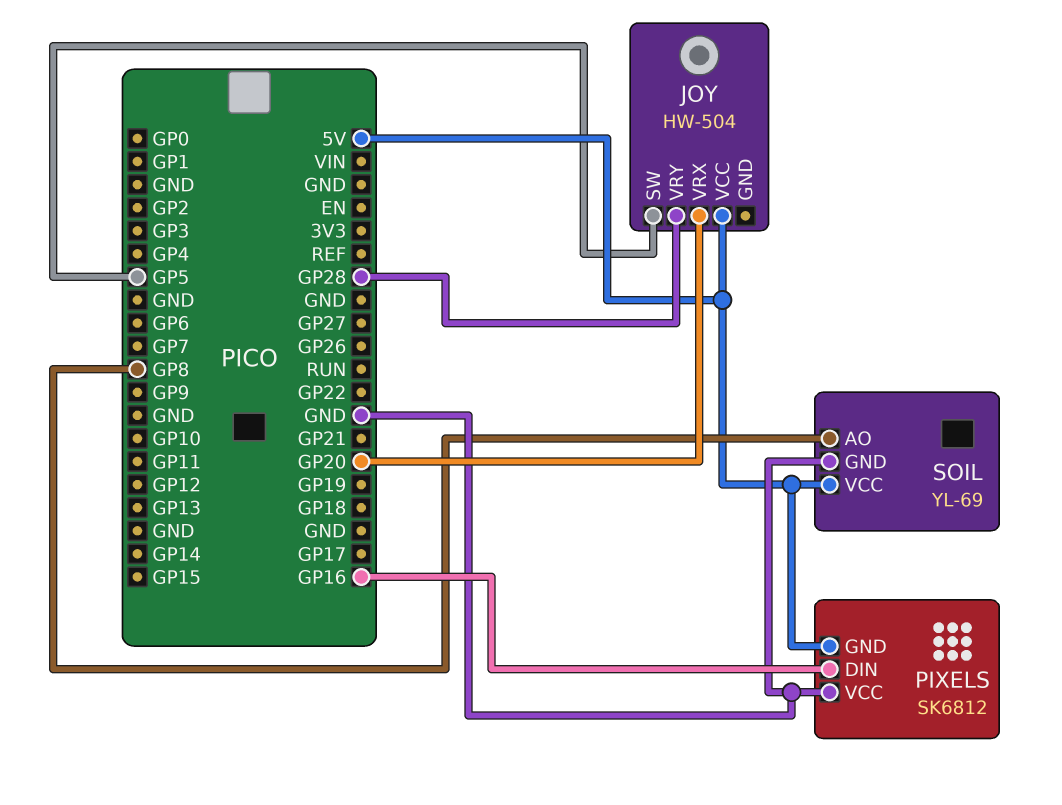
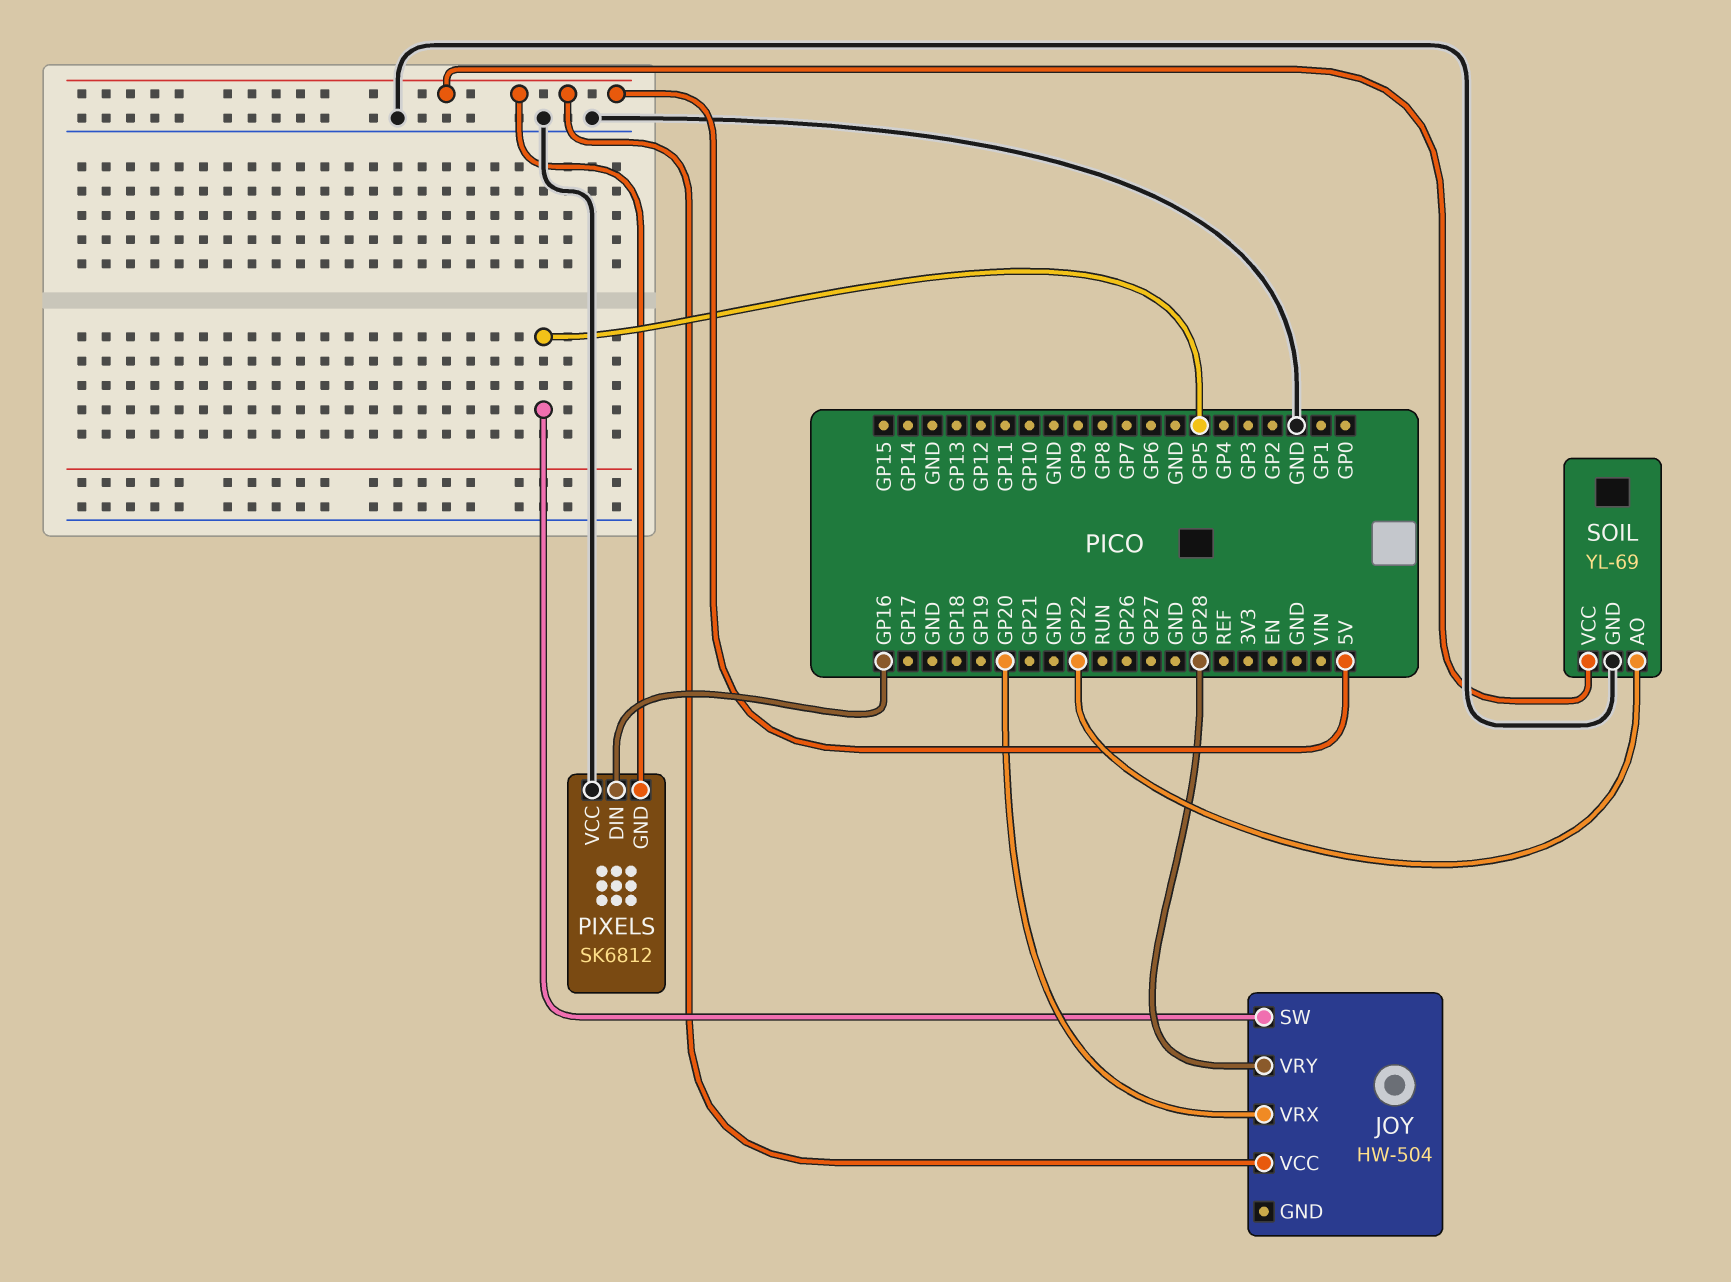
SOIL pin AO: GP8 -> GP22

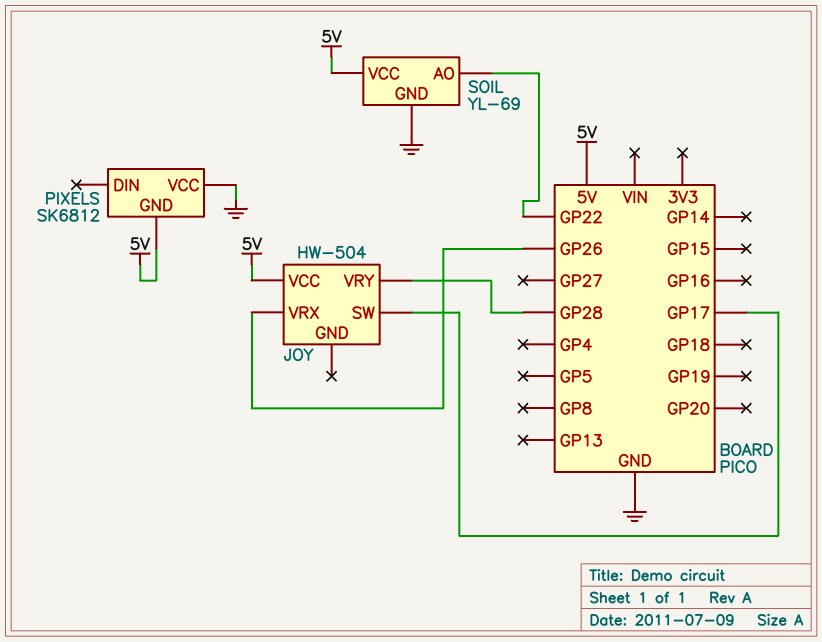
JOY pin SW: GP5 -> GP17
JOY pin VRX: GP20 -> GP26
PIXELS pin DIN: GP16 -> none

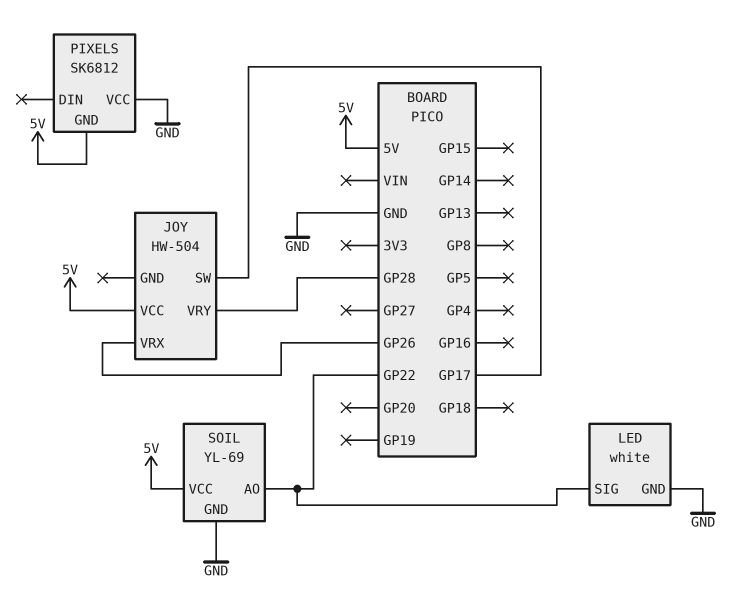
LED: none -> white
LED pin GND: none -> GND
LED pin SIG: none -> GP22

